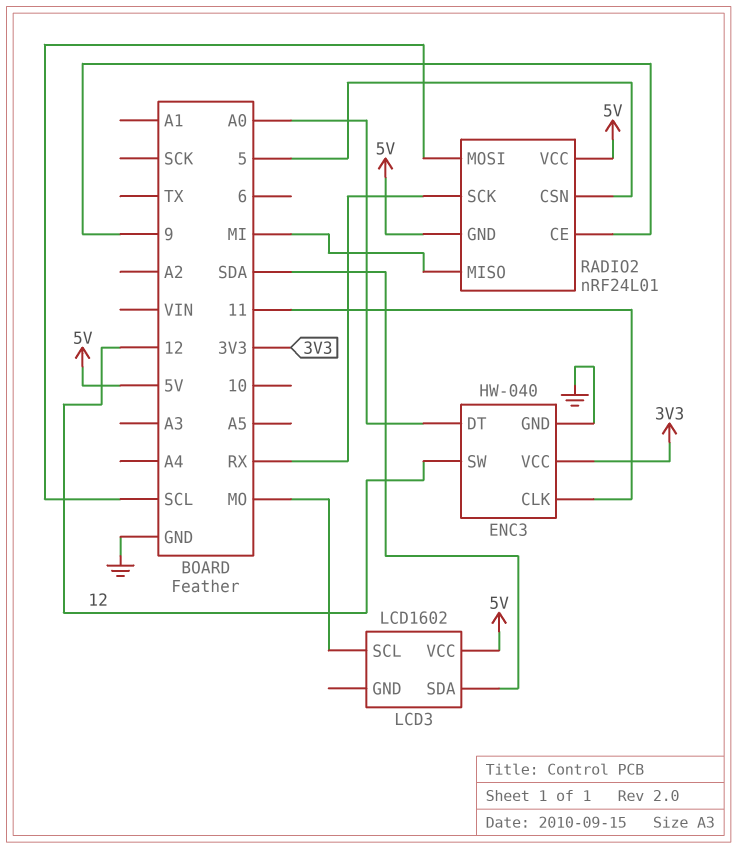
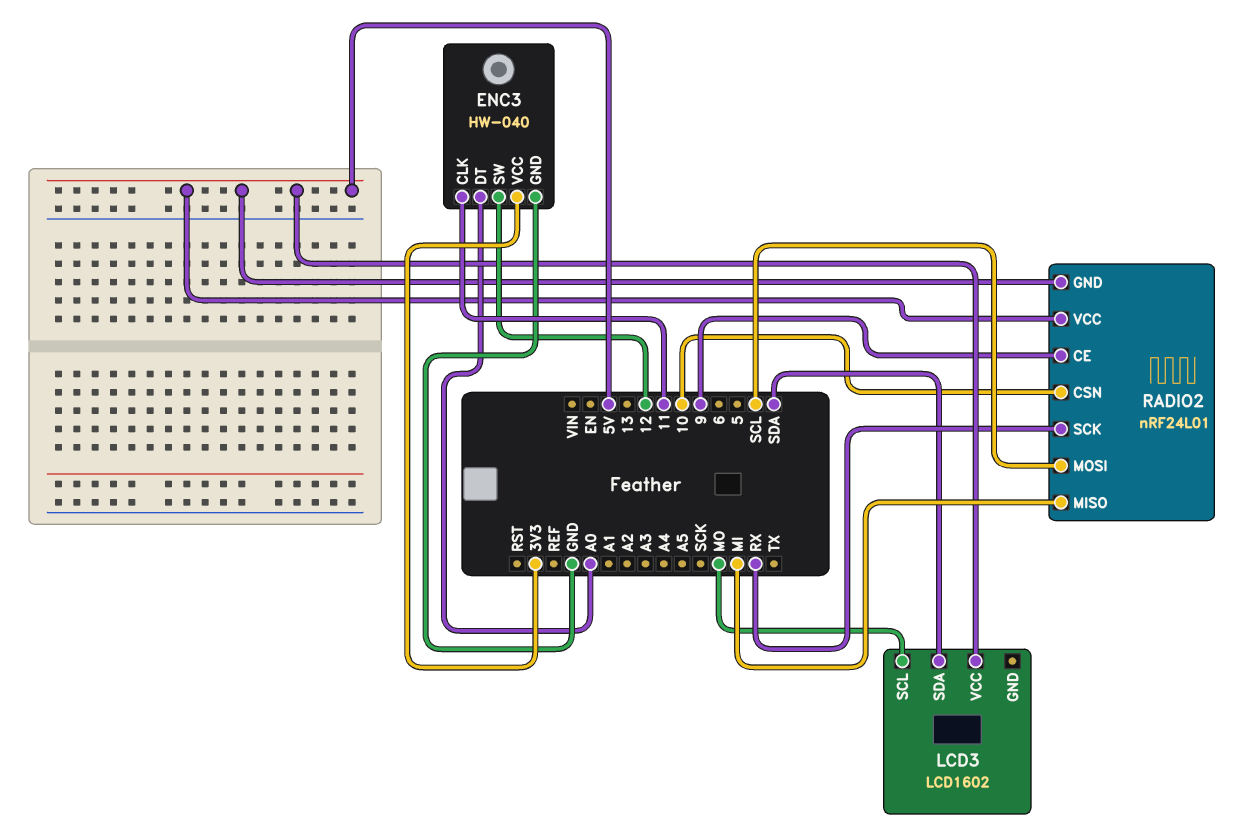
RADIO2 pin CSN: 5 -> 10

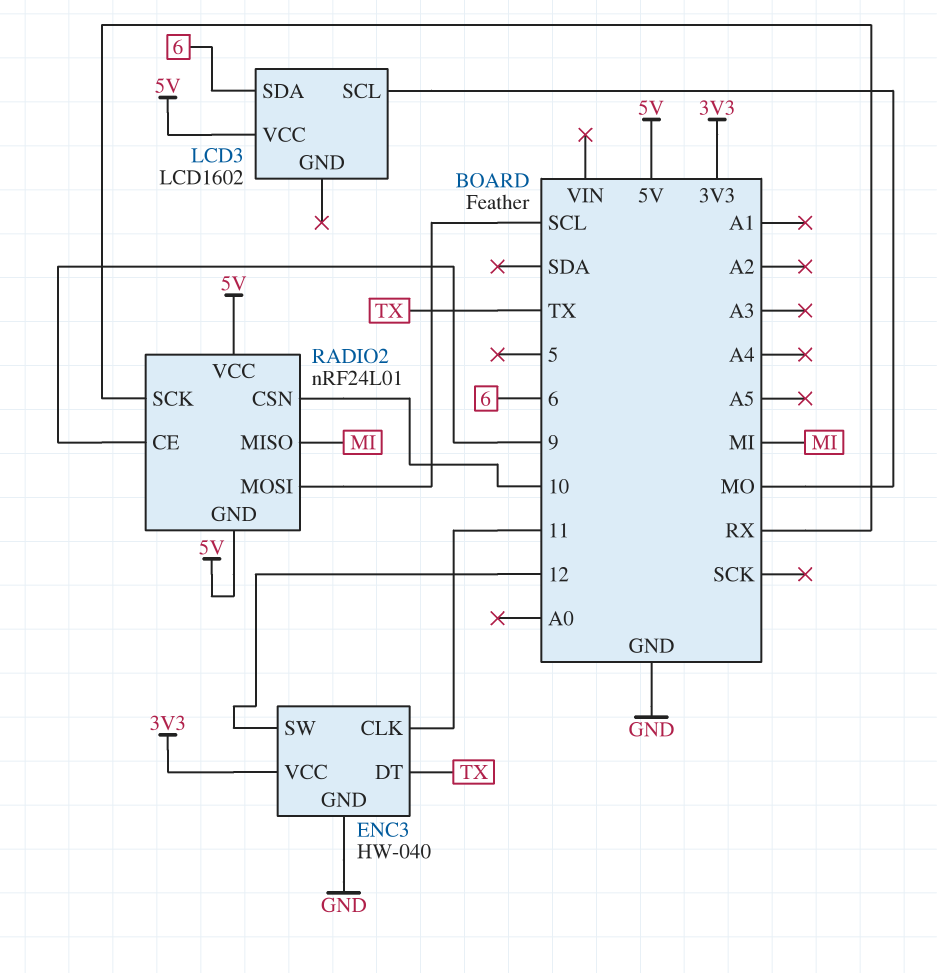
ENC3 pin DT: A0 -> TX
LCD3 pin SDA: SDA -> 6

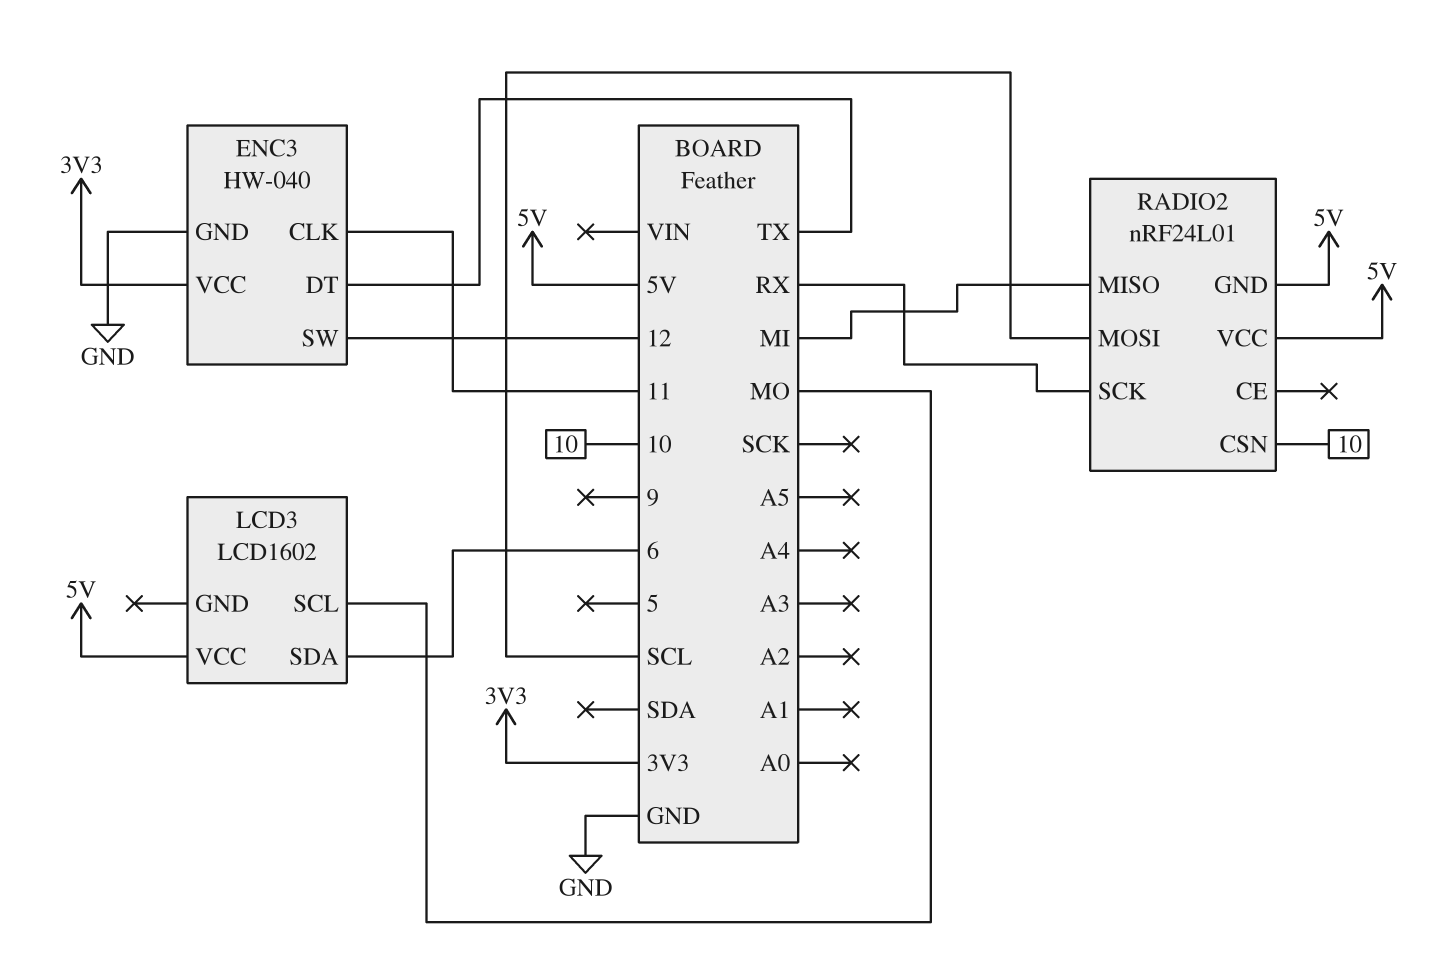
RADIO2 pin CE: 9 -> none

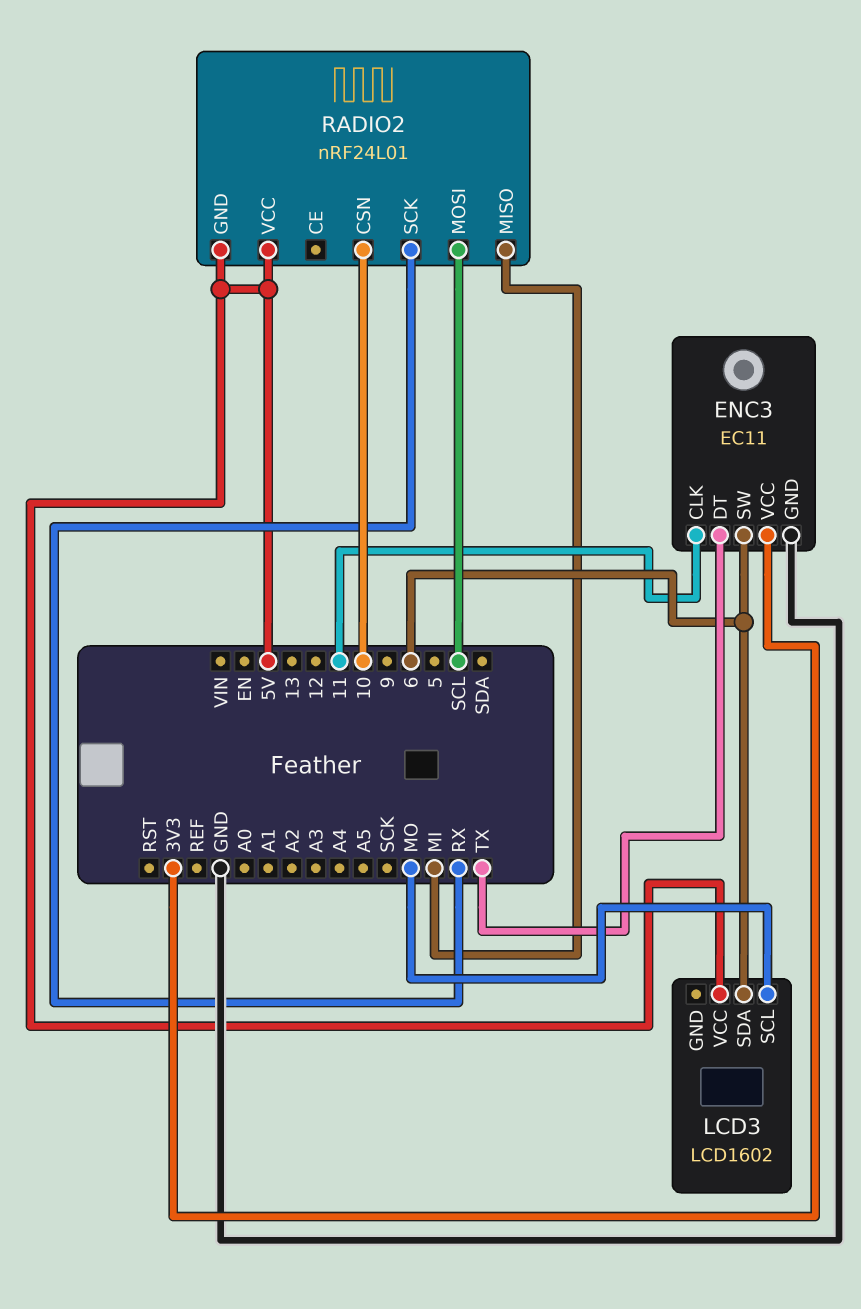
ENC3: HW-040 -> EC11
ENC3 pin SW: 12 -> 6

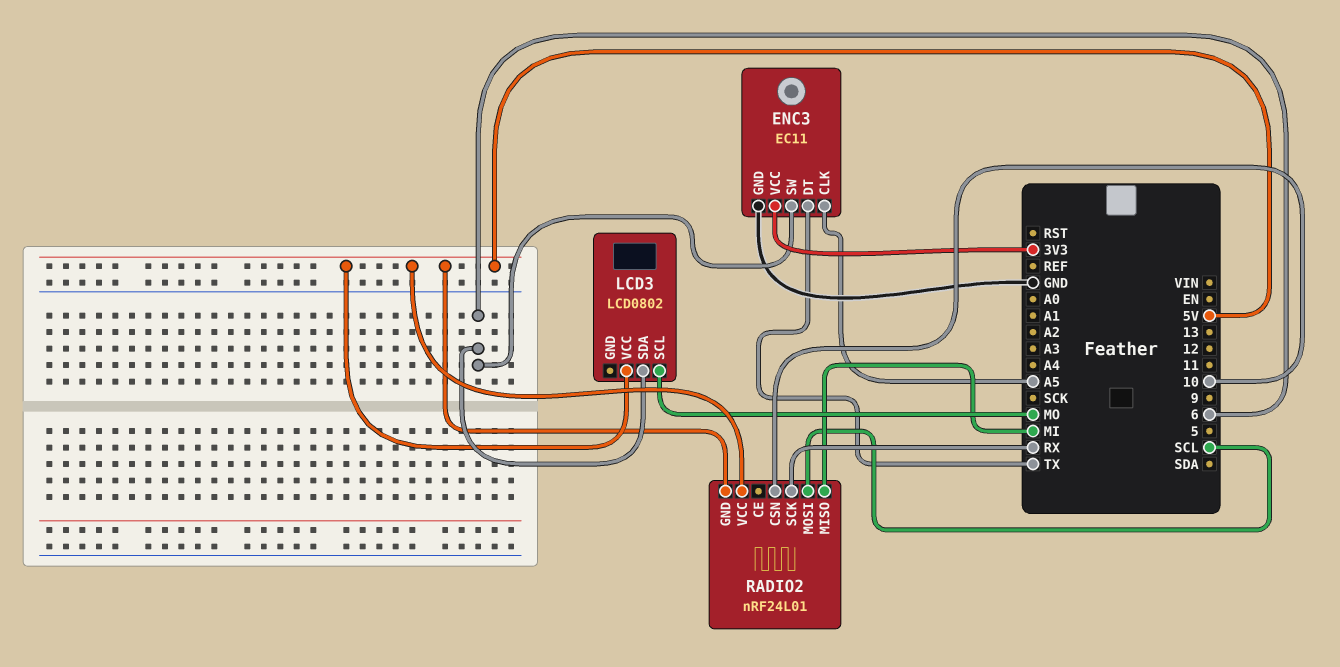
ENC3 pin CLK: 11 -> A5
LCD3: LCD1602 -> LCD0802

